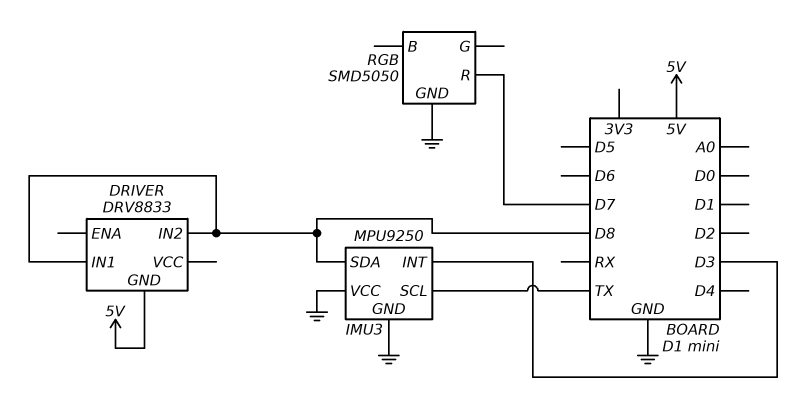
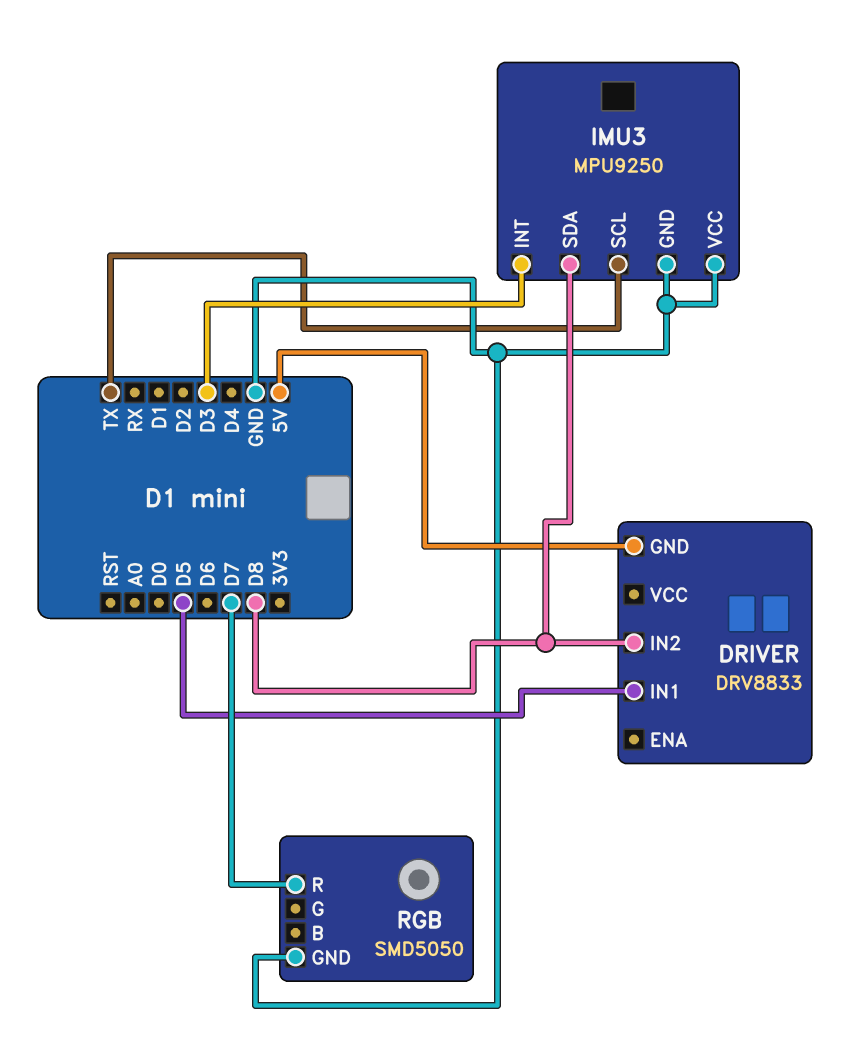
DRIVER pin IN1: D8 -> D5

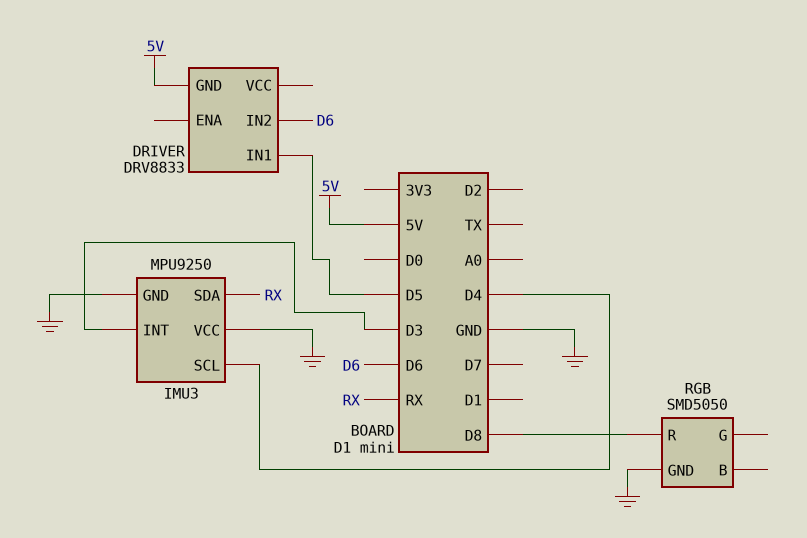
DRIVER pin IN2: D8 -> D6
IMU3 pin SCL: TX -> D4
IMU3 pin SDA: D8 -> RX
RGB pin R: D7 -> D8

